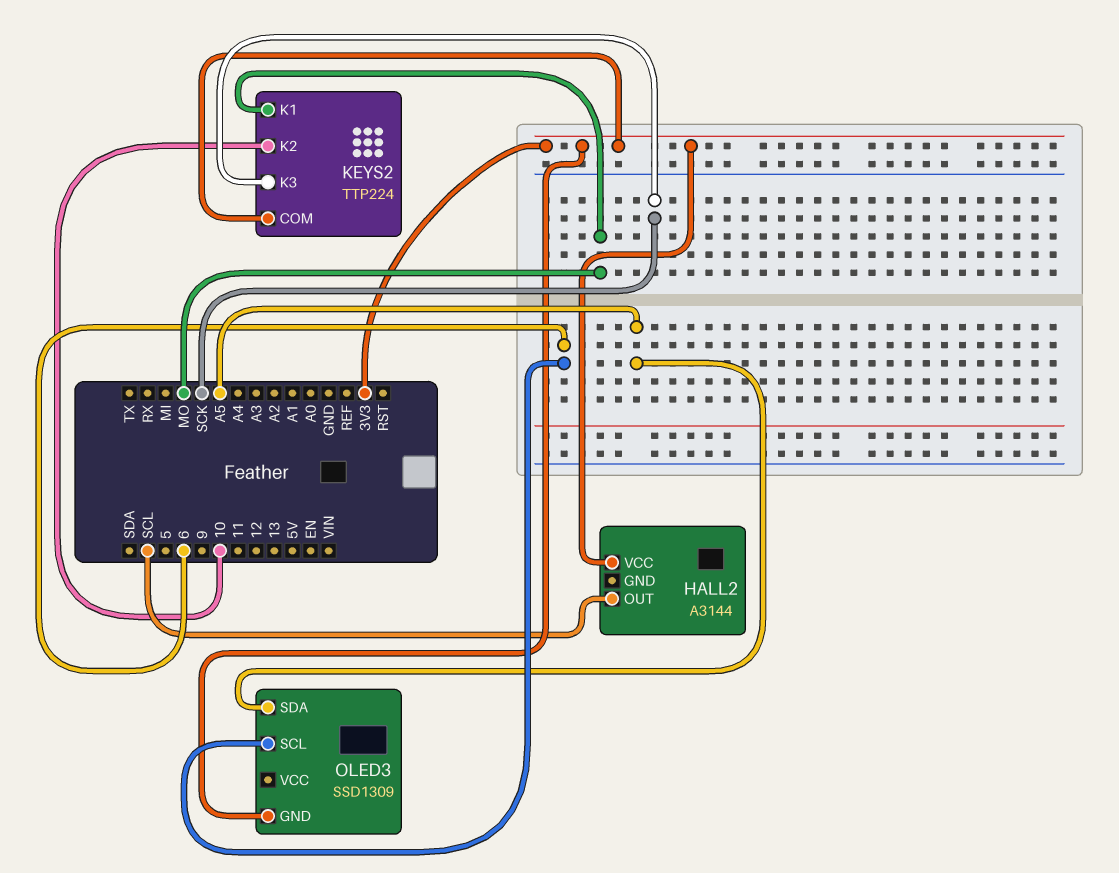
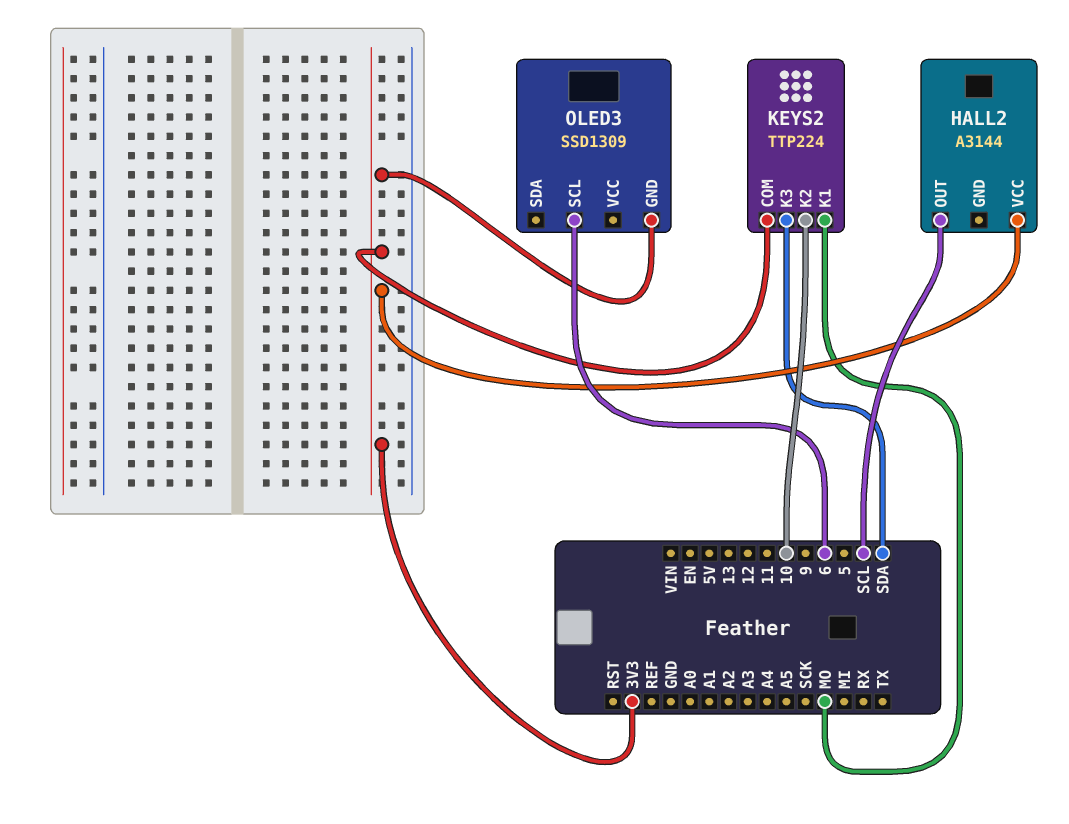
KEYS2 pin K3: SCK -> SDA
OLED3 pin SDA: A5 -> none

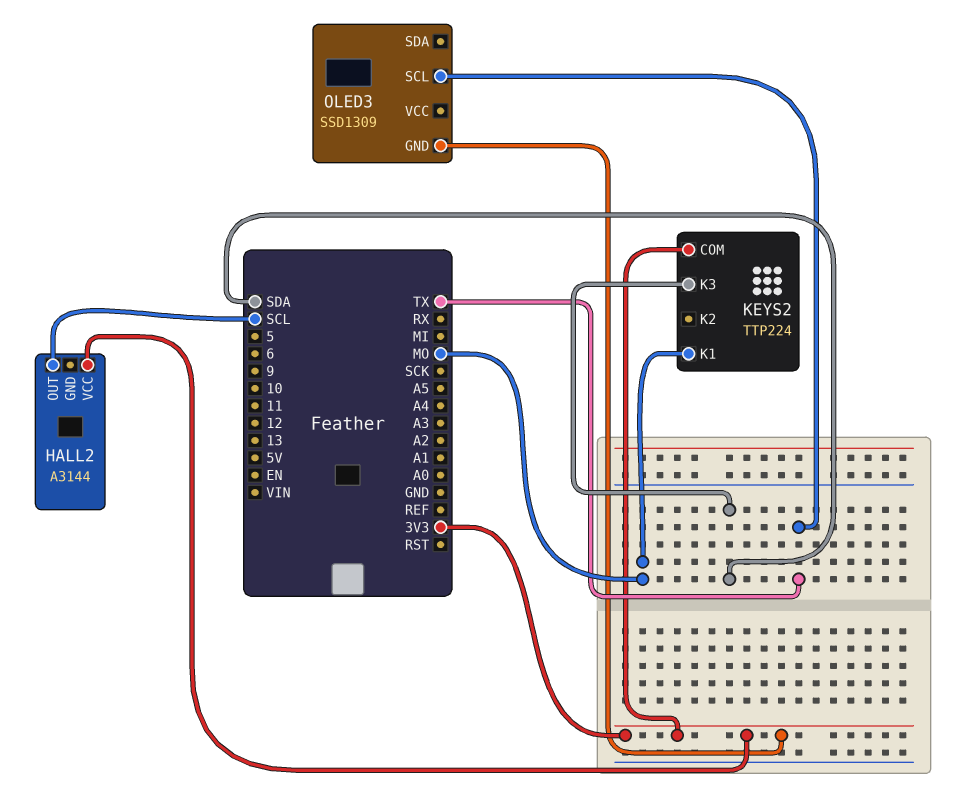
KEYS2 pin K2: 10 -> none
OLED3 pin SCL: 6 -> TX

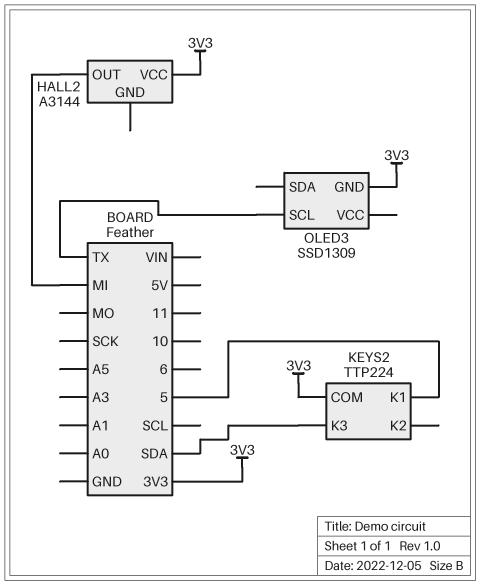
HALL2 pin OUT: SCL -> MI
KEYS2 pin K1: MO -> 5

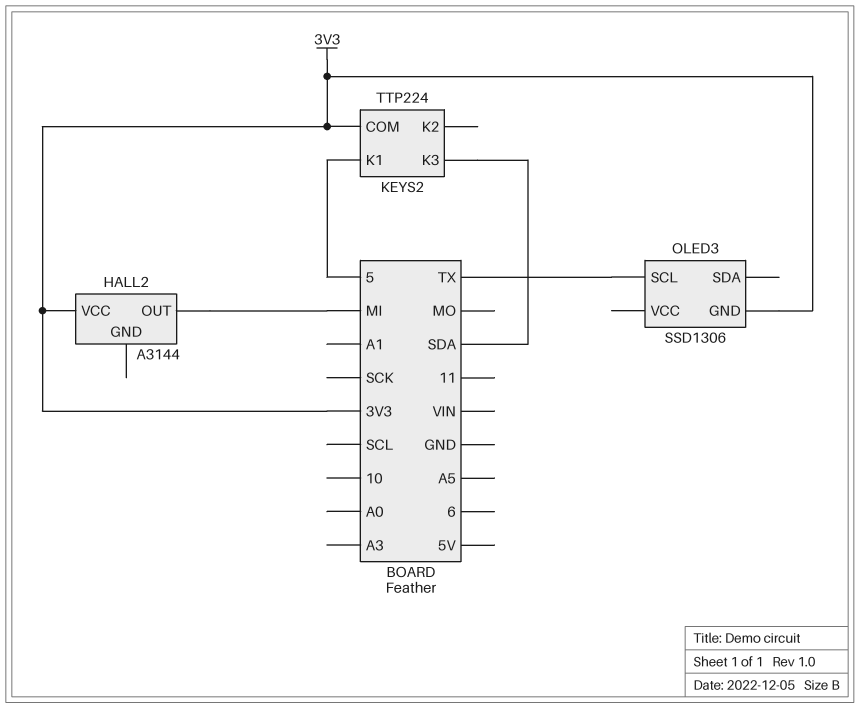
OLED3: SSD1309 -> SSD1306

